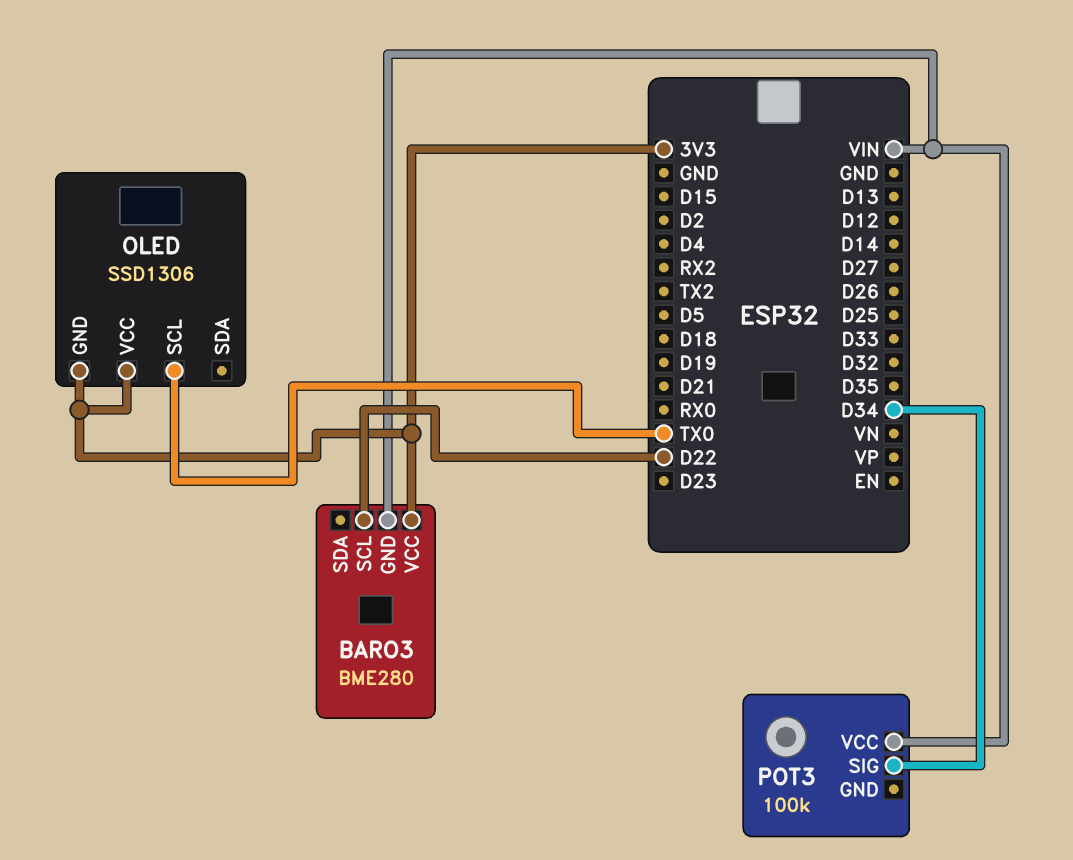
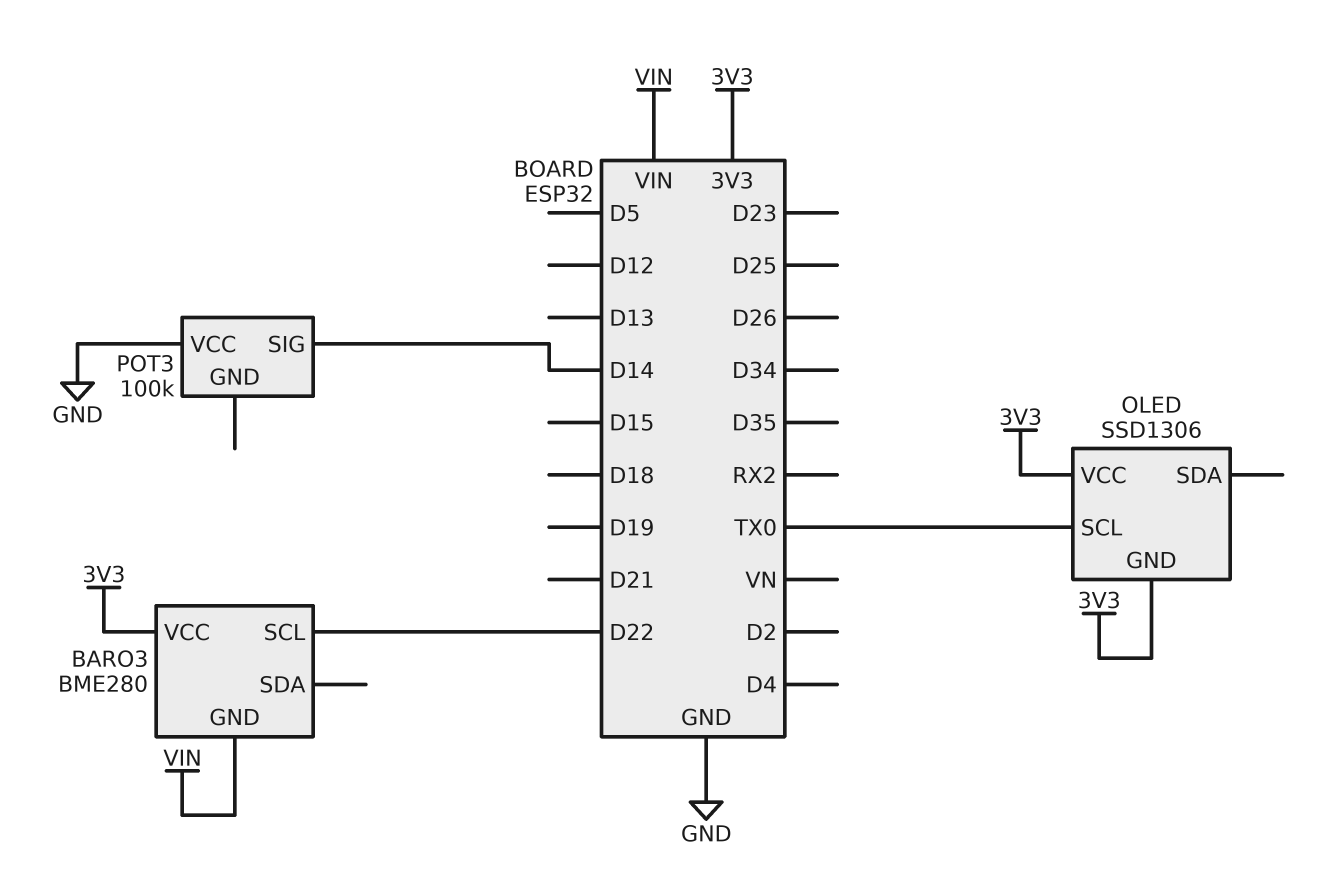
POT3 pin SIG: D34 -> D14
POT3 pin VCC: VIN -> GND

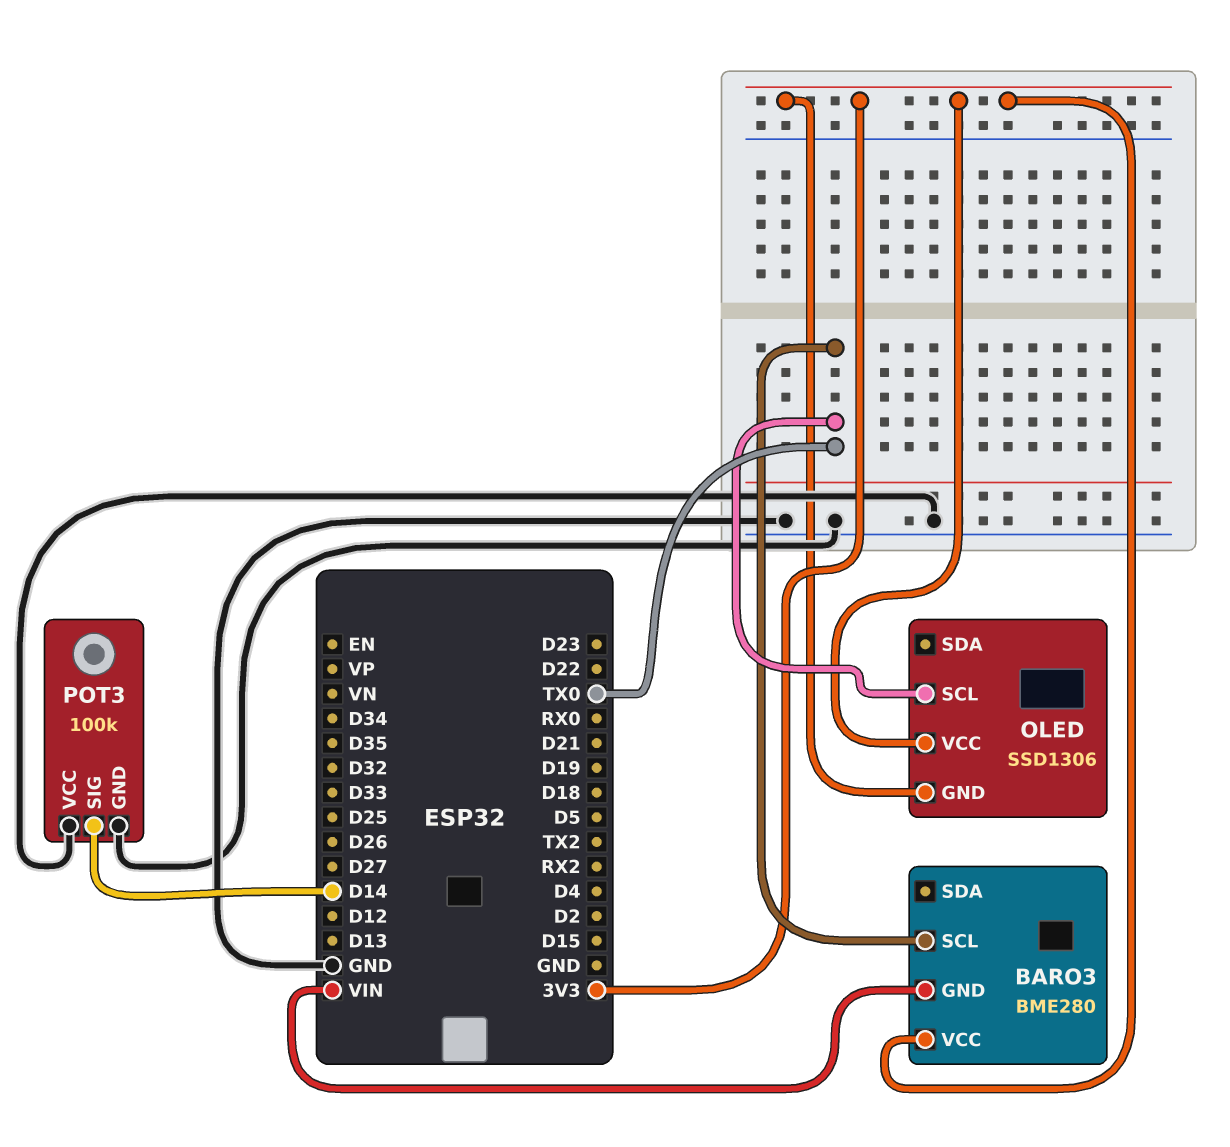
BARO3 pin SCL: D22 -> TX0
POT3 pin GND: none -> GND

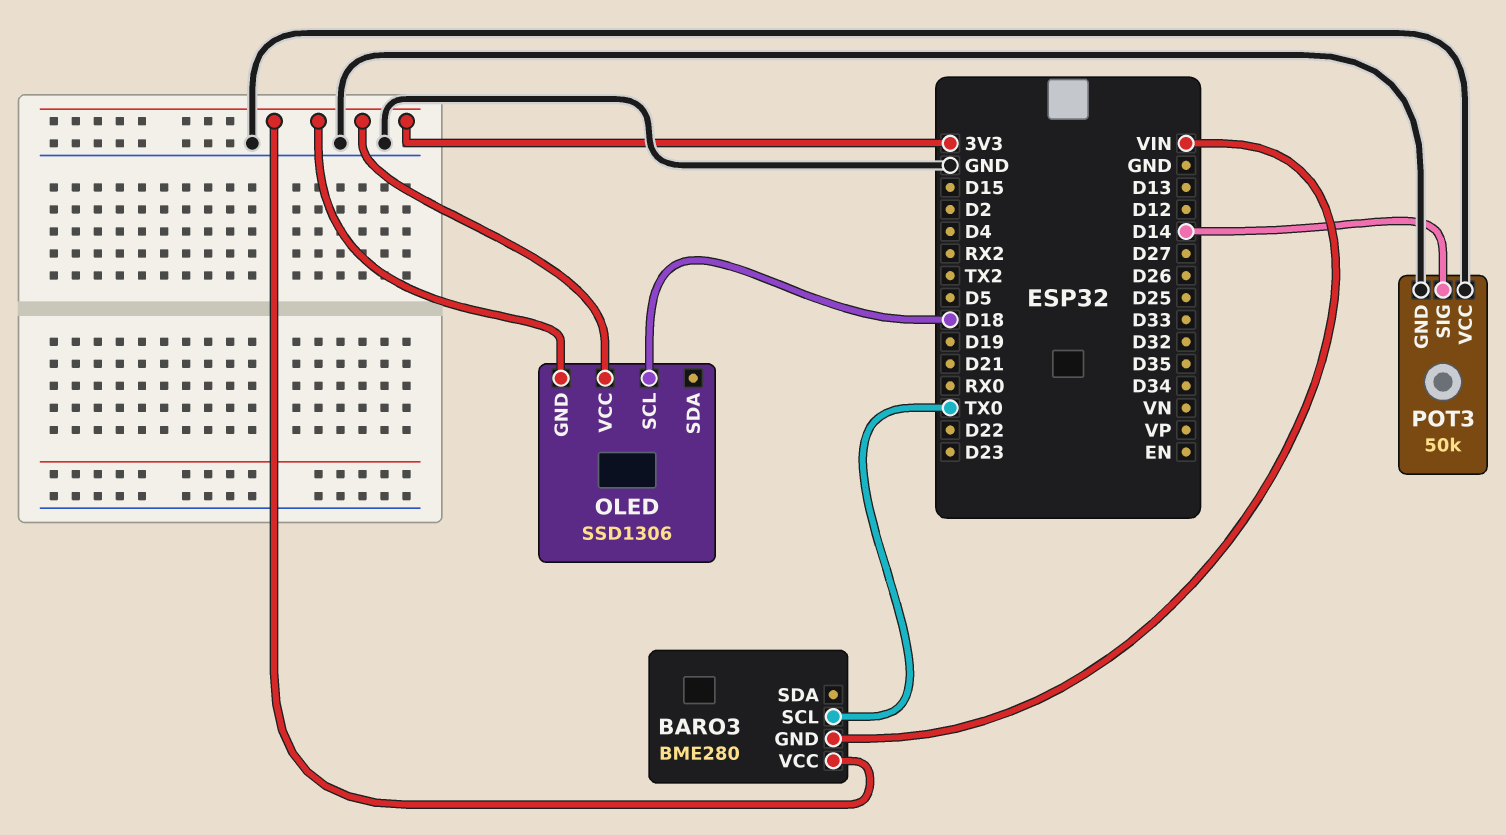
OLED pin SCL: TX0 -> D18
POT3: 100k -> 50k

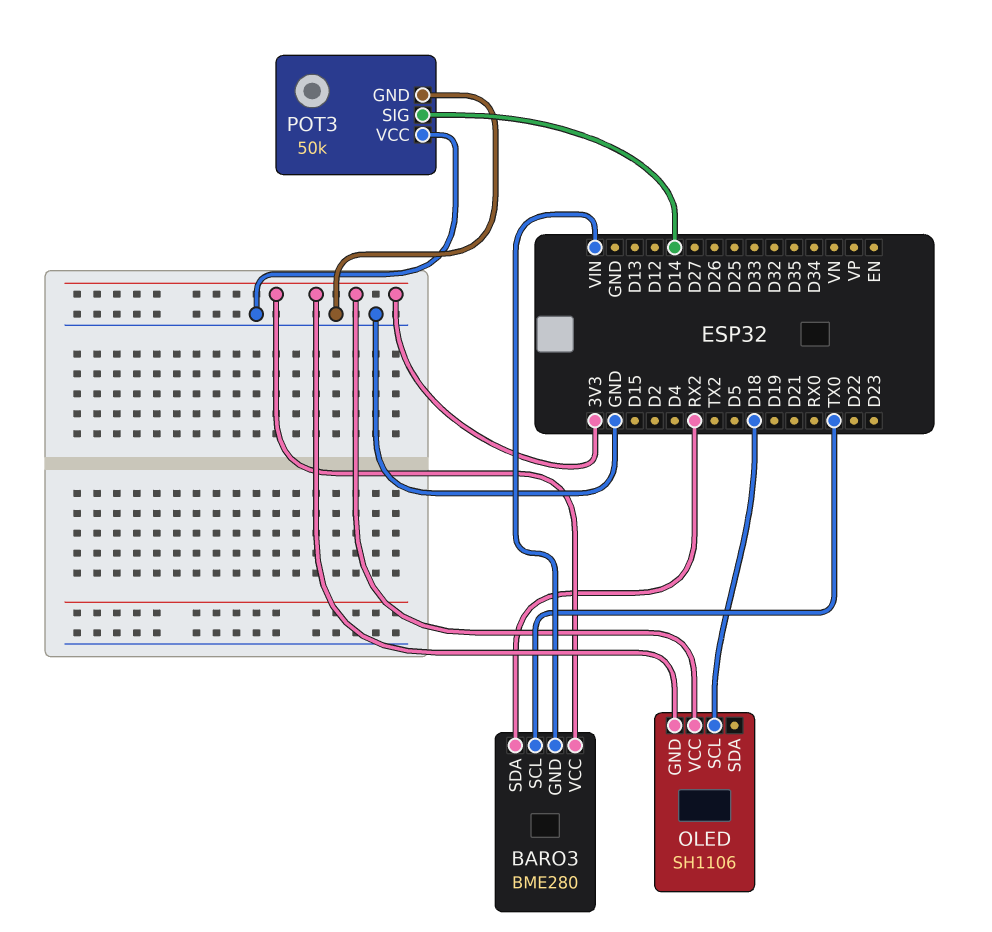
BARO3 pin SDA: none -> RX2
OLED: SSD1306 -> SH1106

